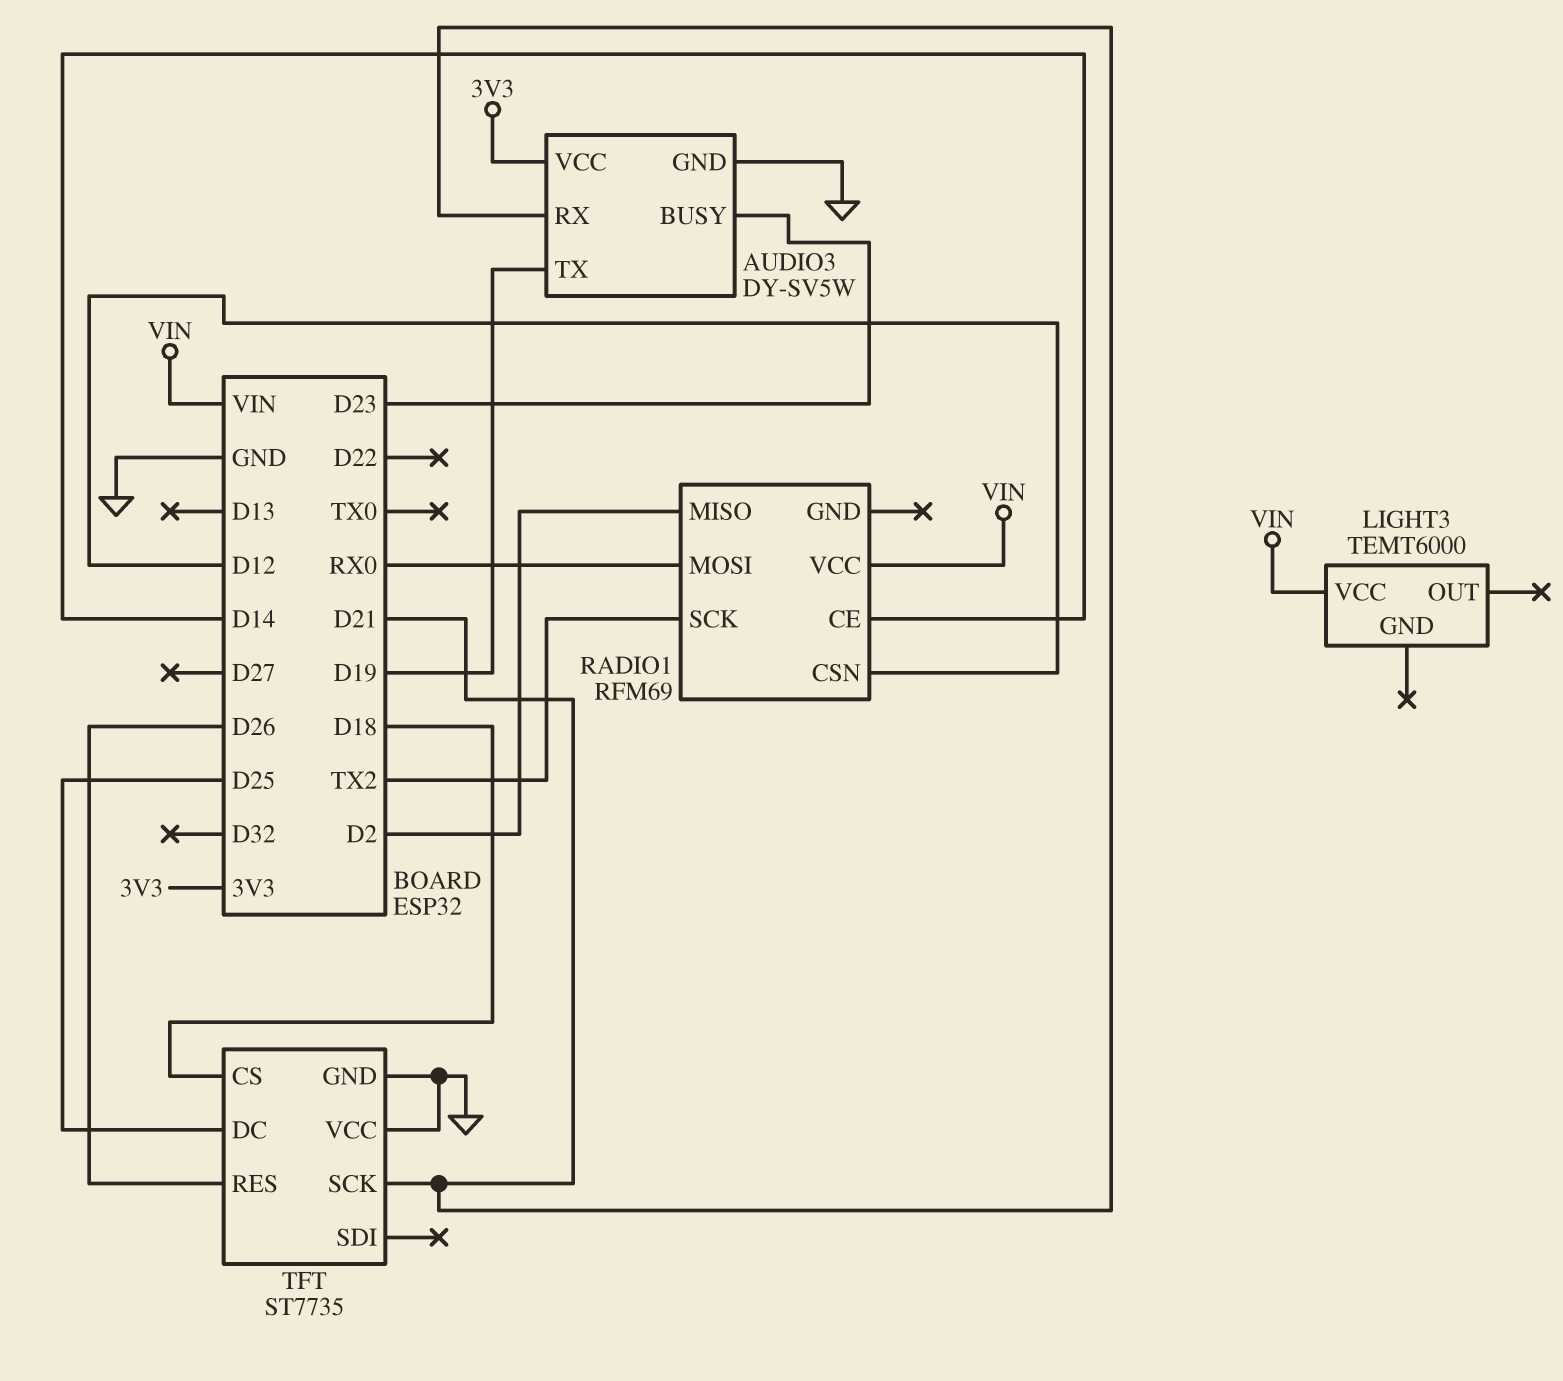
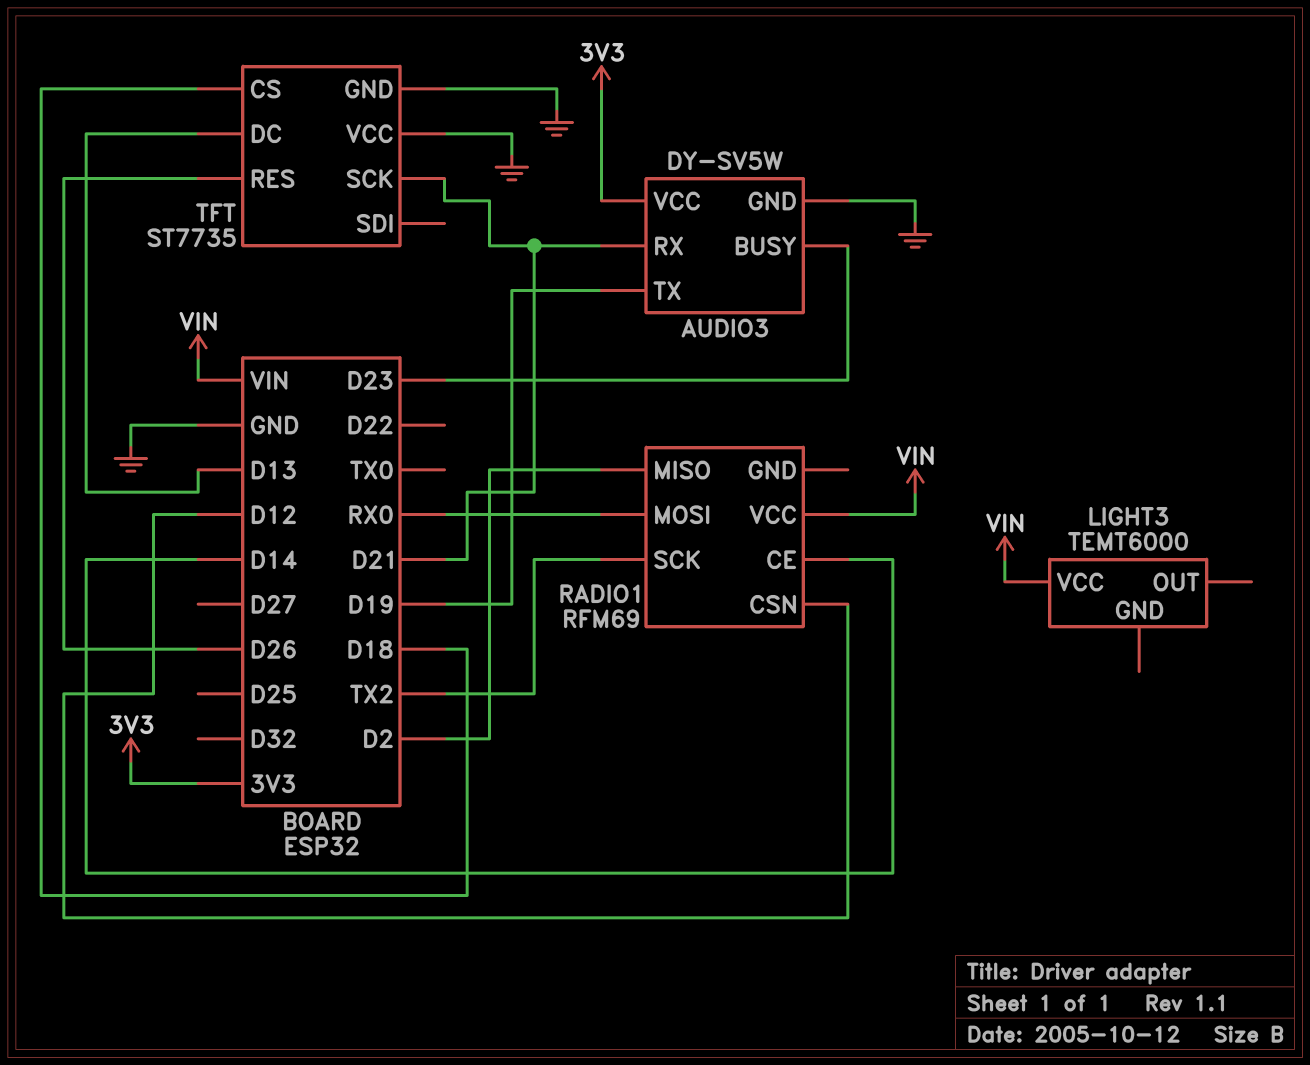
TFT pin DC: D25 -> D13

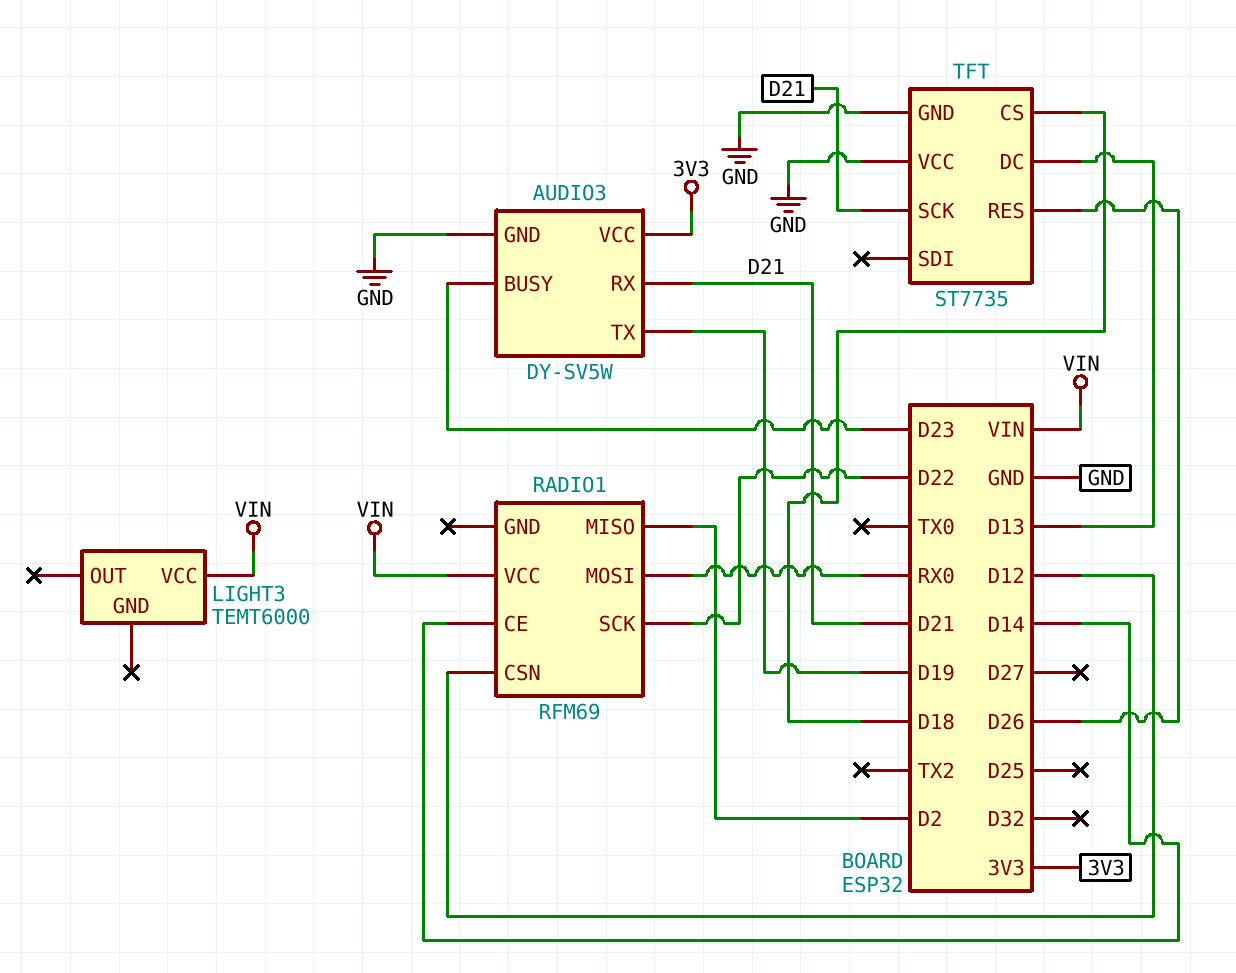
RADIO1 pin SCK: TX2 -> D22

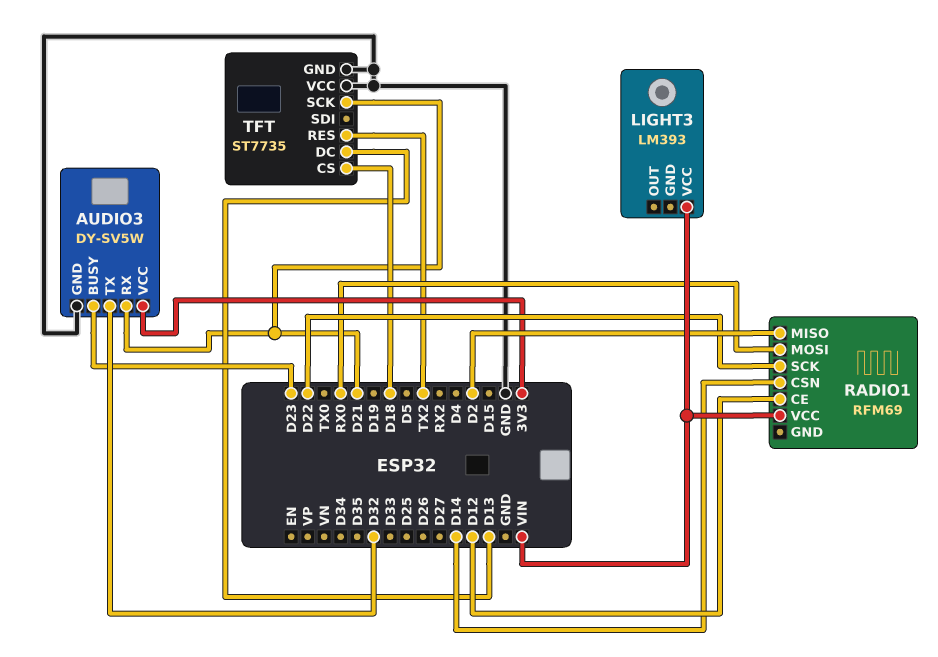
AUDIO3 pin TX: D19 -> D32
LIGHT3: TEMT6000 -> LM393
RADIO1 pin CE: D14 -> D12
RADIO1 pin CSN: D12 -> D14
TFT pin RES: D26 -> TX2

